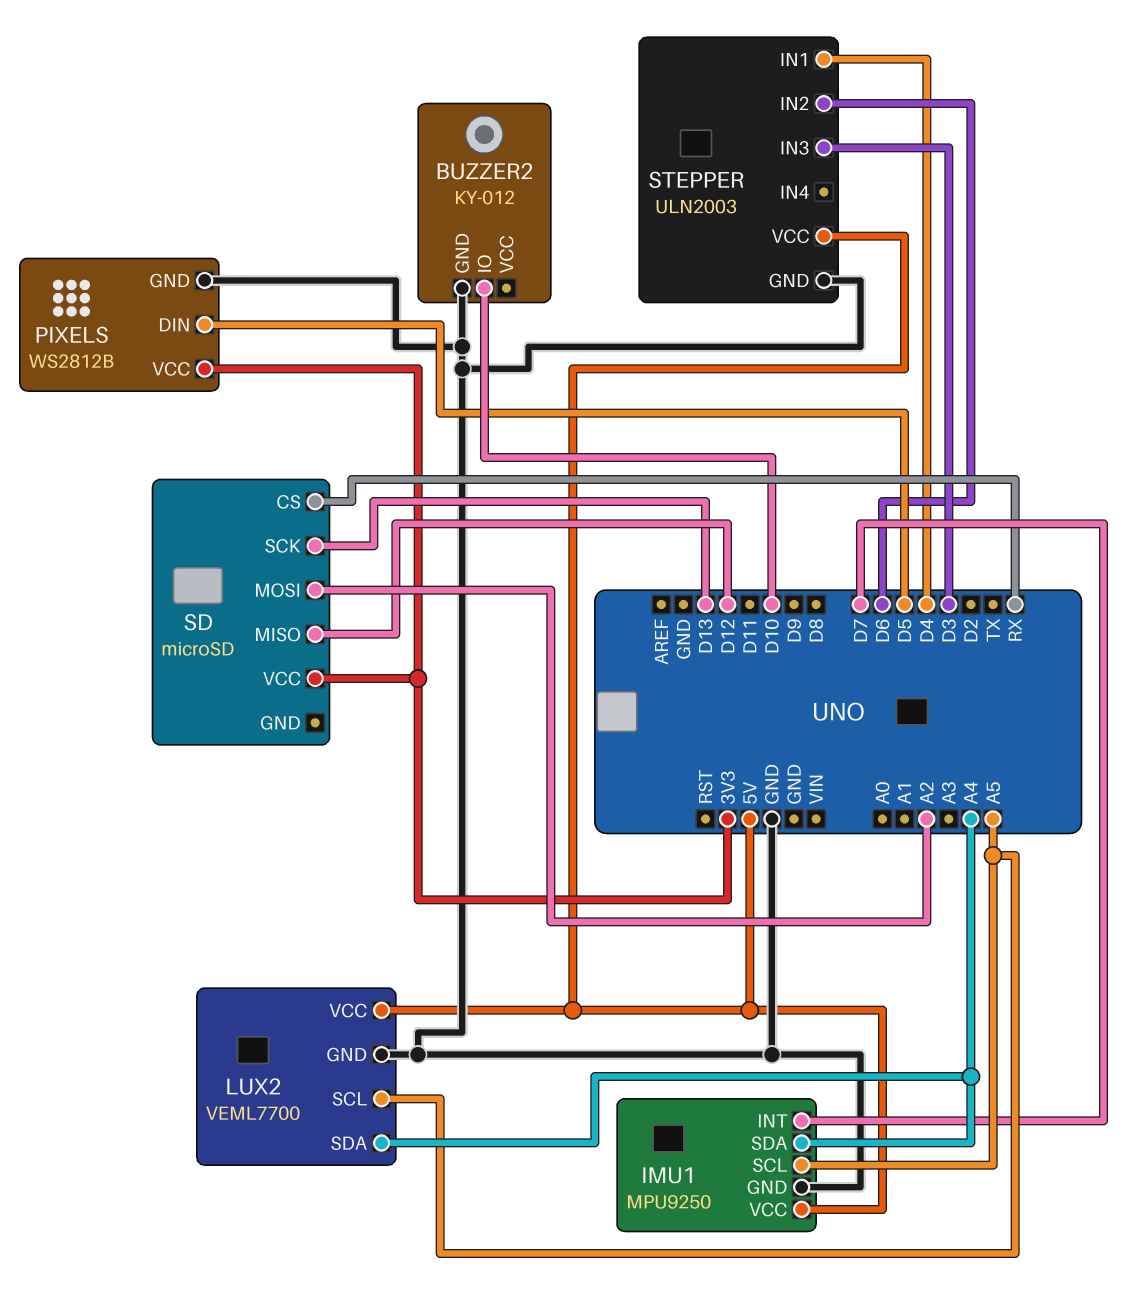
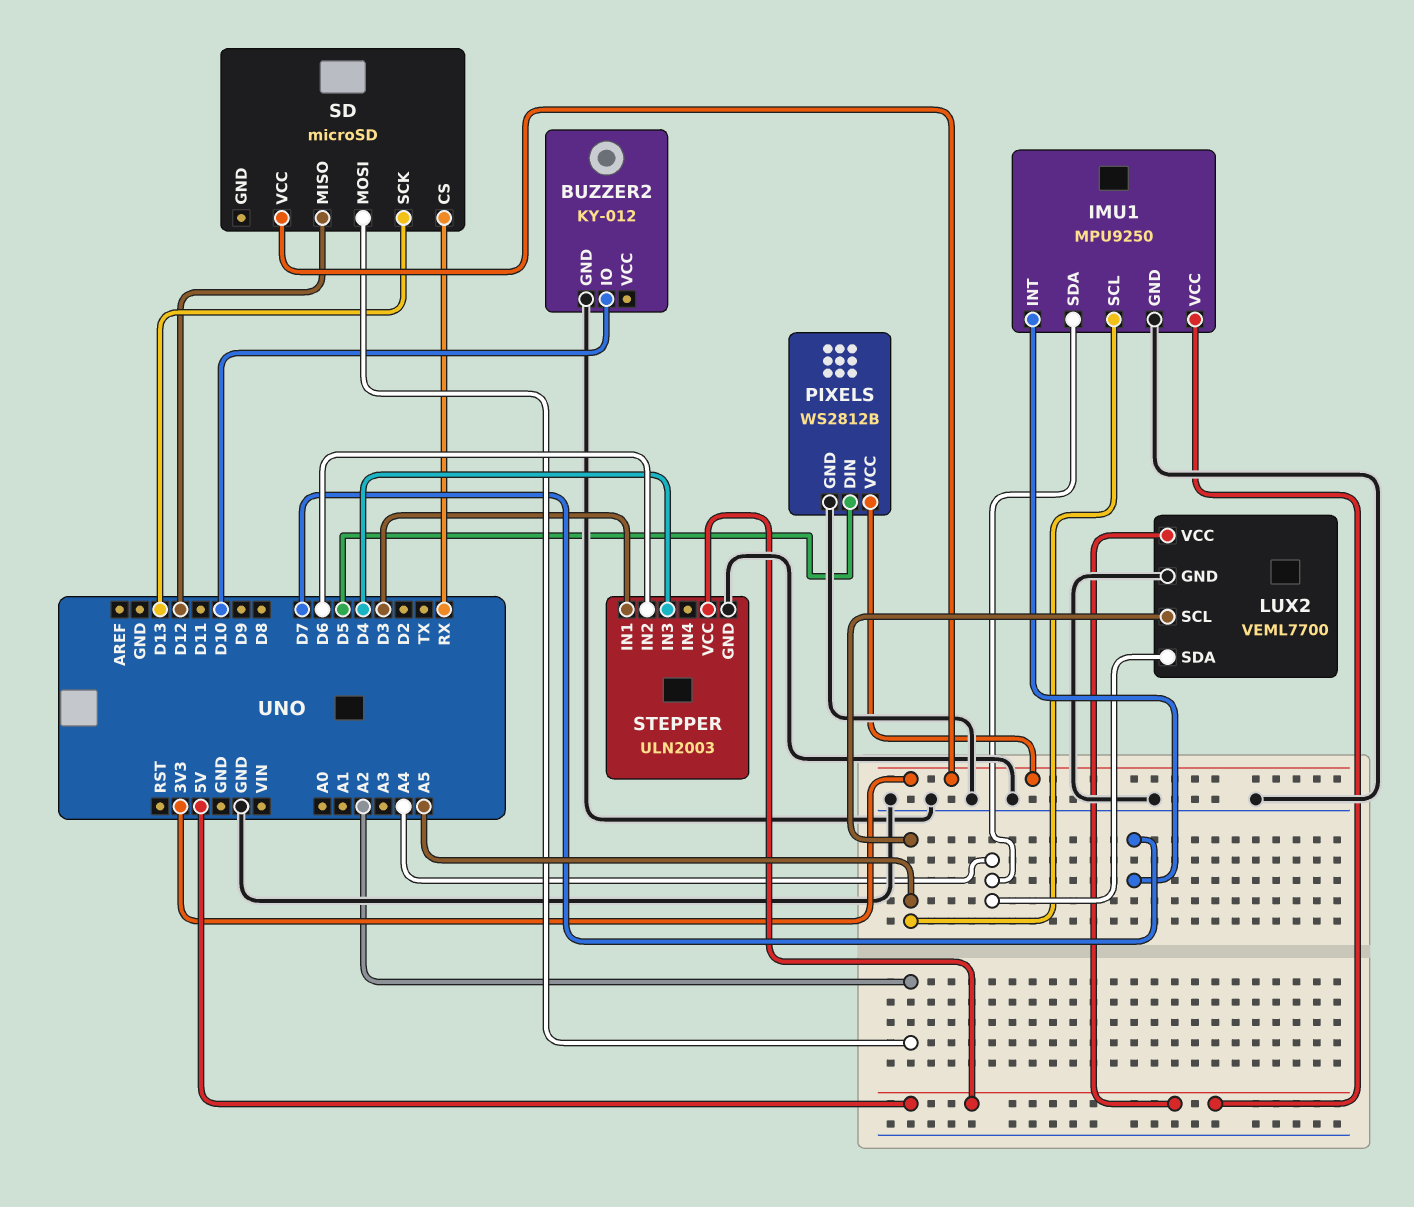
STEPPER pin IN1: D4 -> D3
STEPPER pin IN3: D3 -> D4

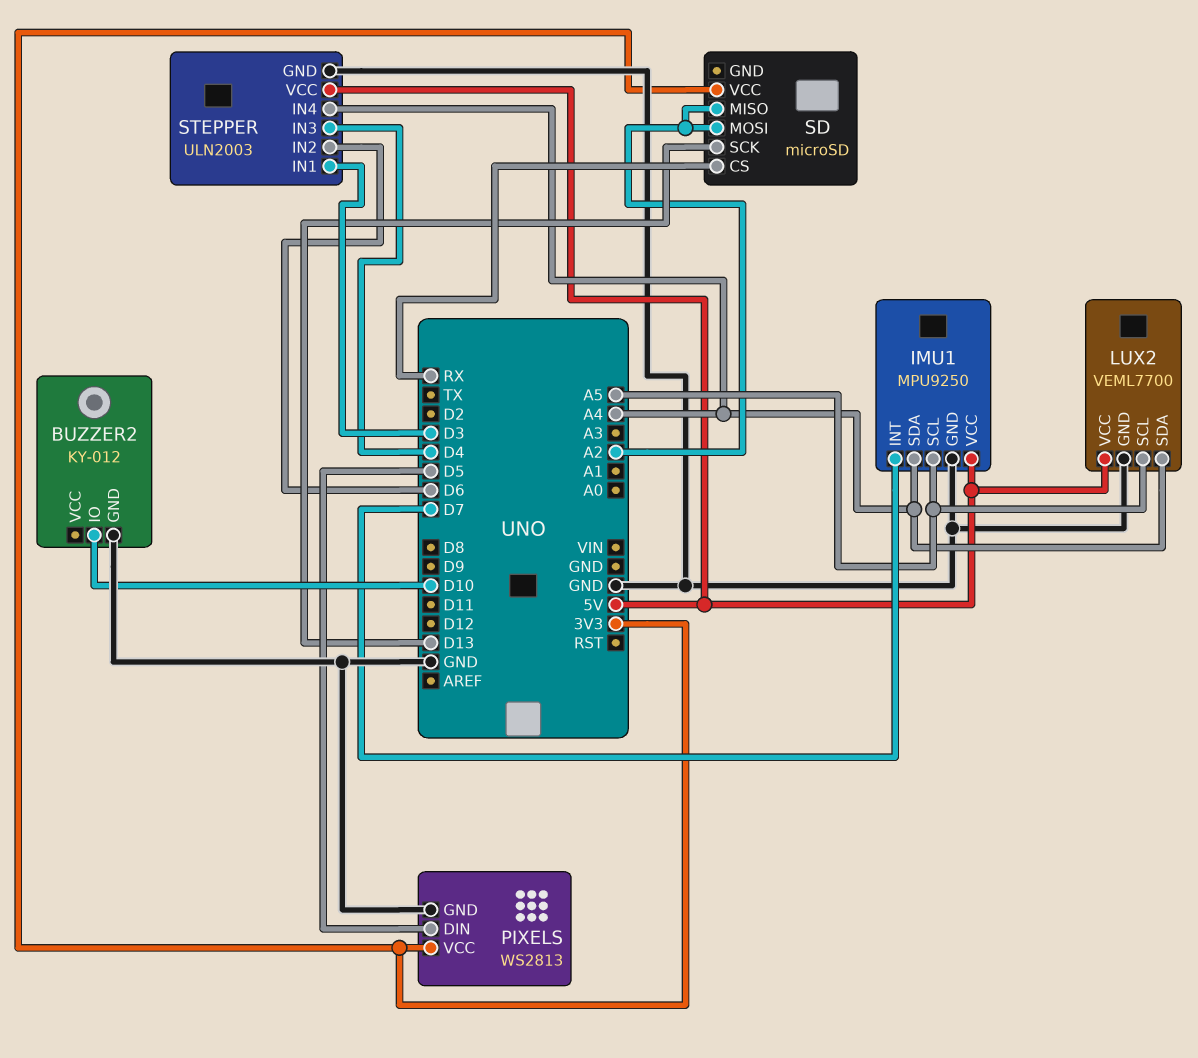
PIXELS: WS2812B -> WS2813
SD pin MISO: D12 -> A2
STEPPER pin IN4: none -> A4

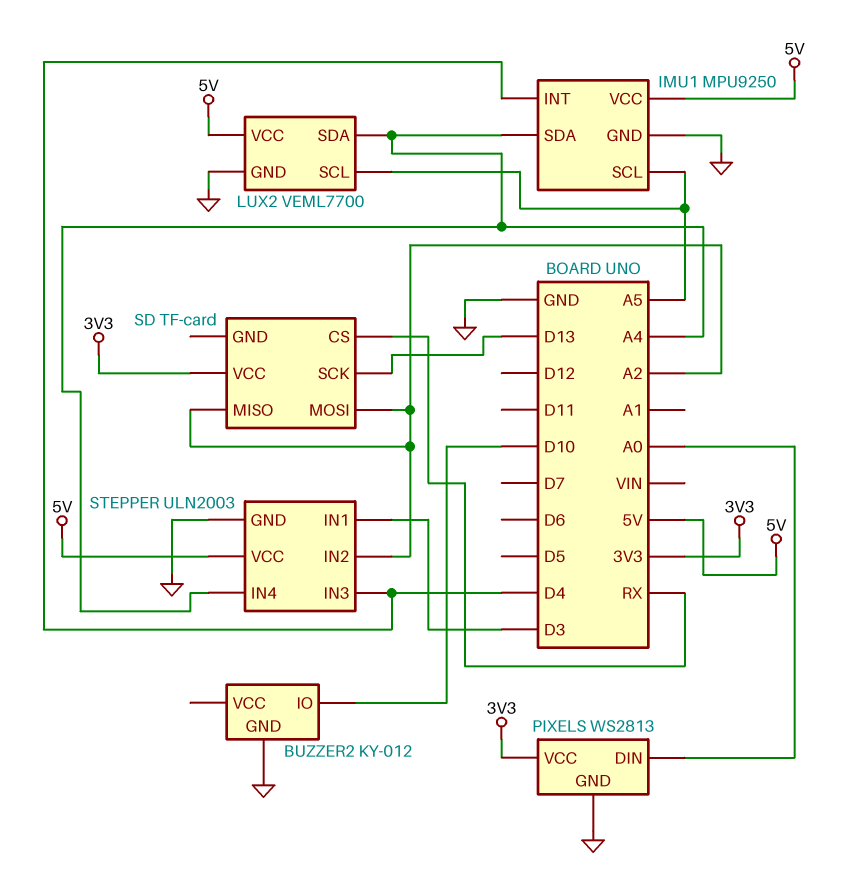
IMU1 pin INT: D7 -> D4
PIXELS pin DIN: D5 -> A0
SD: microSD -> TF-card
STEPPER pin IN2: D6 -> A2

